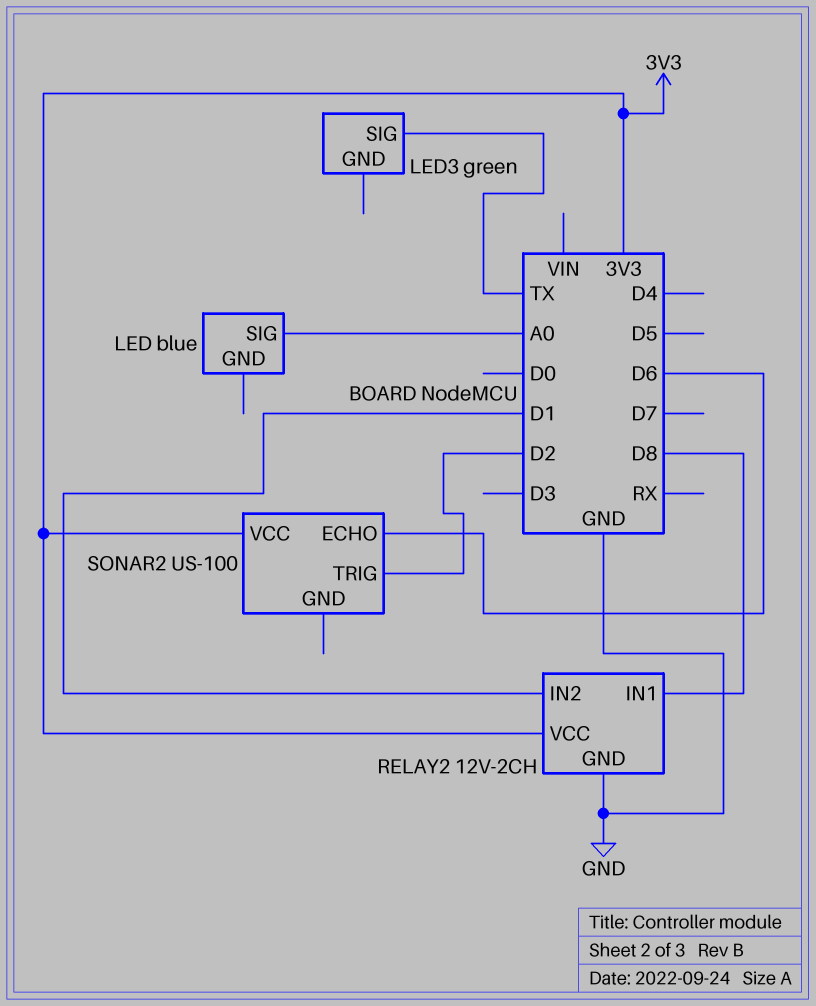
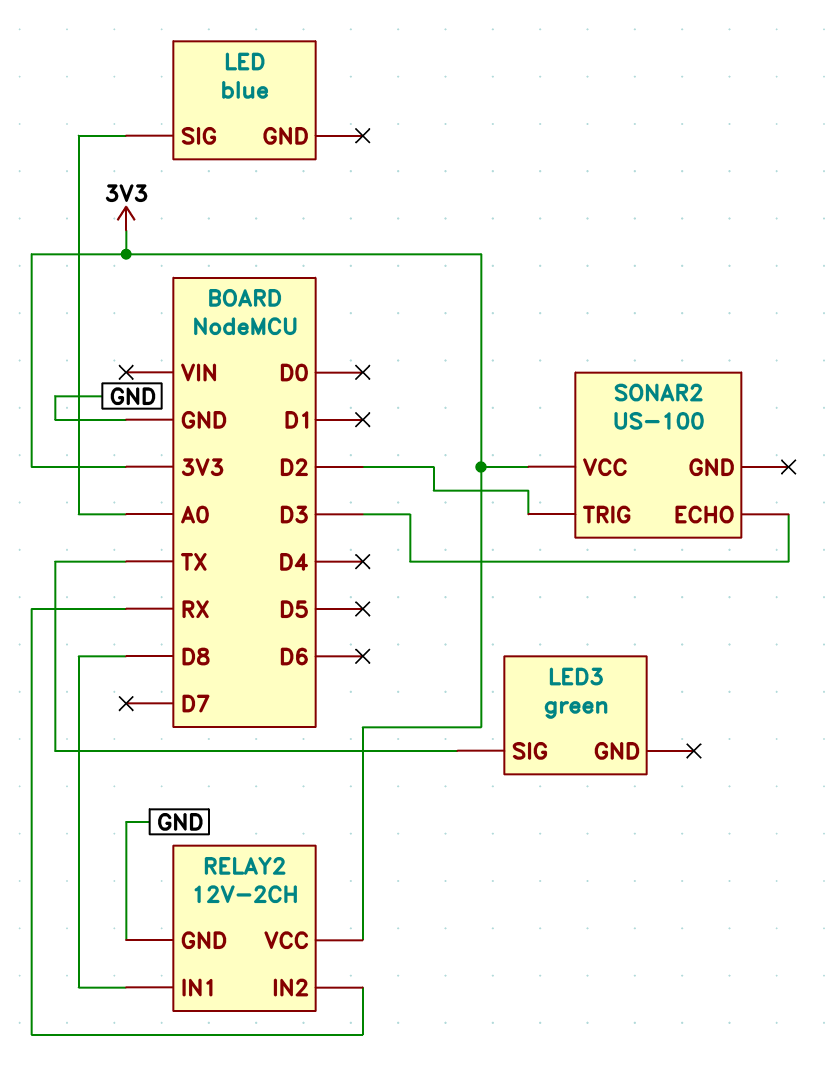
RELAY2 pin IN2: D1 -> RX
SONAR2 pin ECHO: D6 -> D3

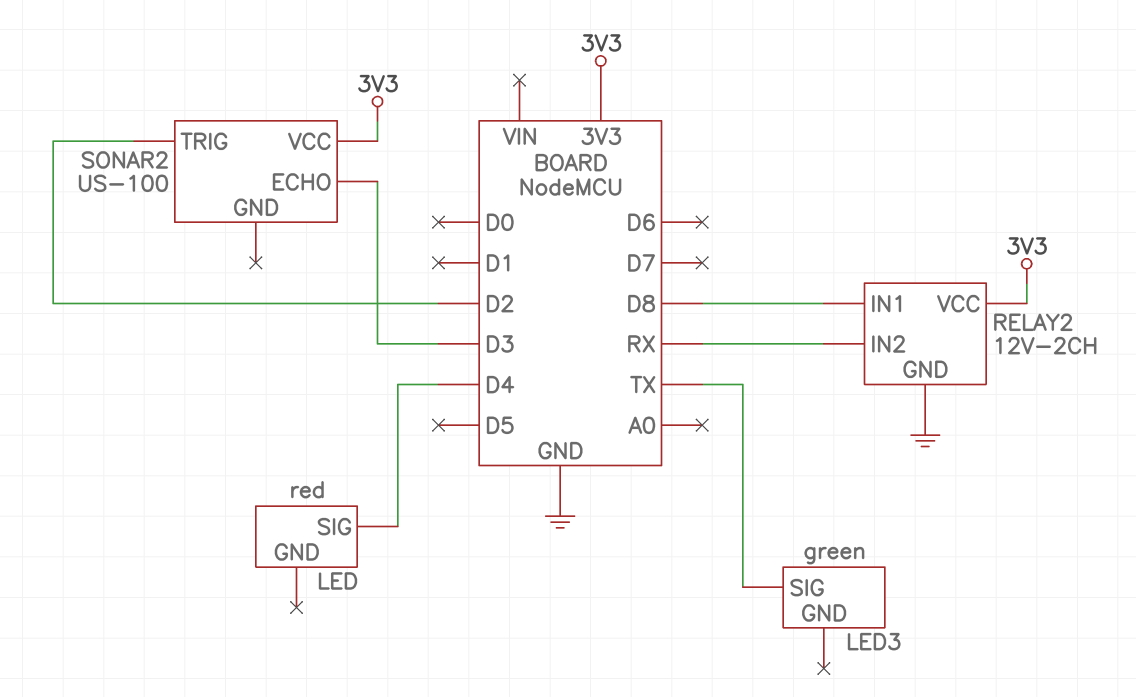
LED: blue -> red
LED pin SIG: A0 -> D4

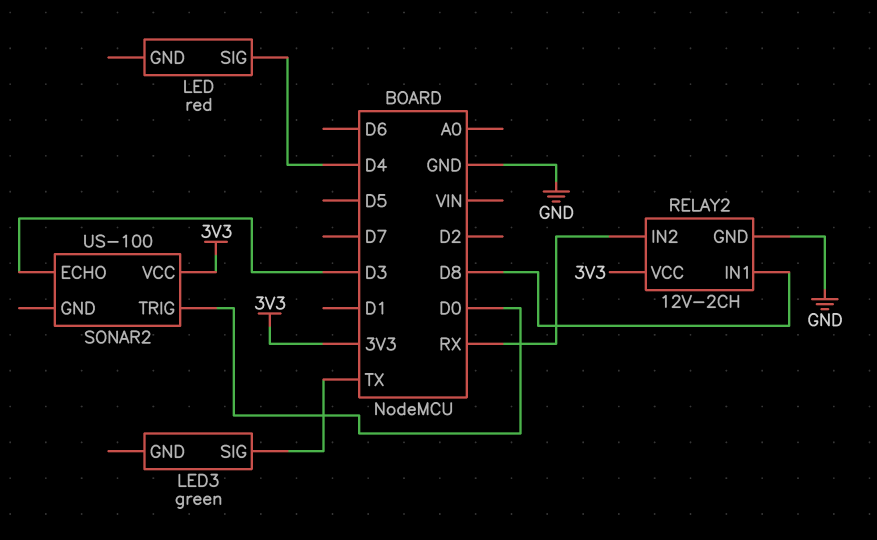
SONAR2 pin TRIG: D2 -> D0

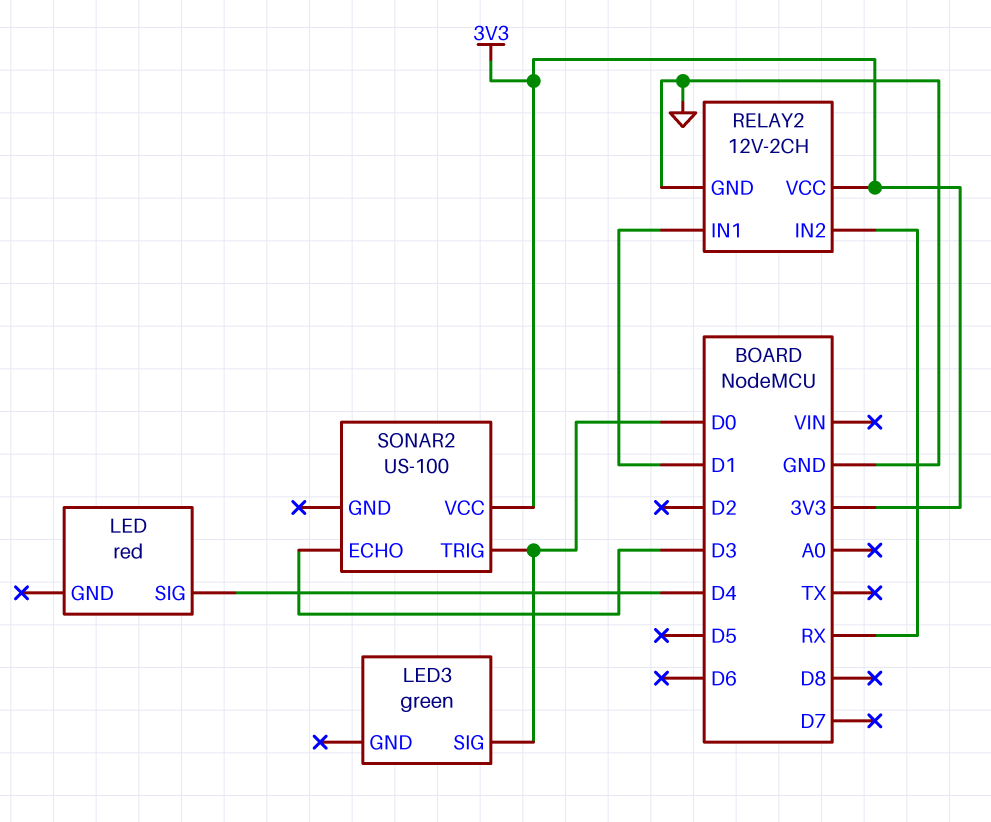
LED3 pin SIG: TX -> D0
RELAY2 pin IN1: D8 -> D1

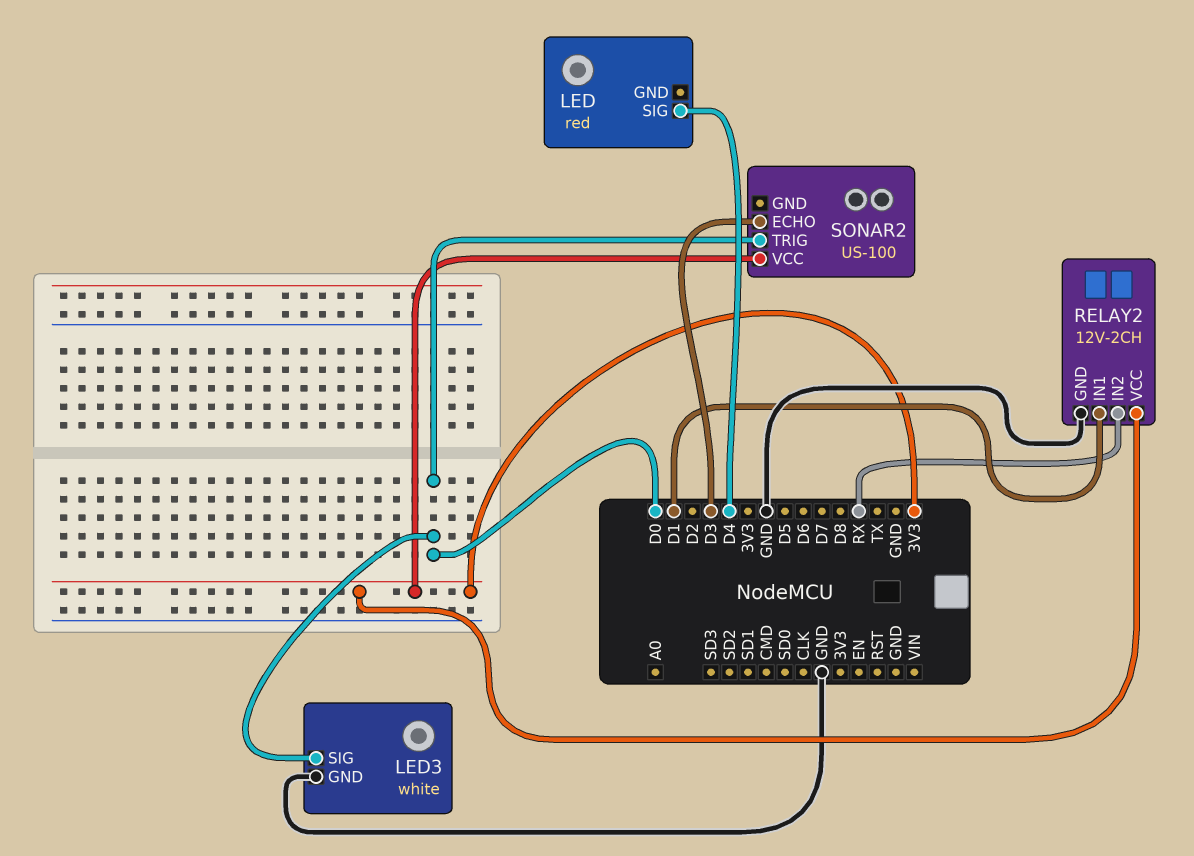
LED3: green -> white
LED3 pin GND: none -> GND

